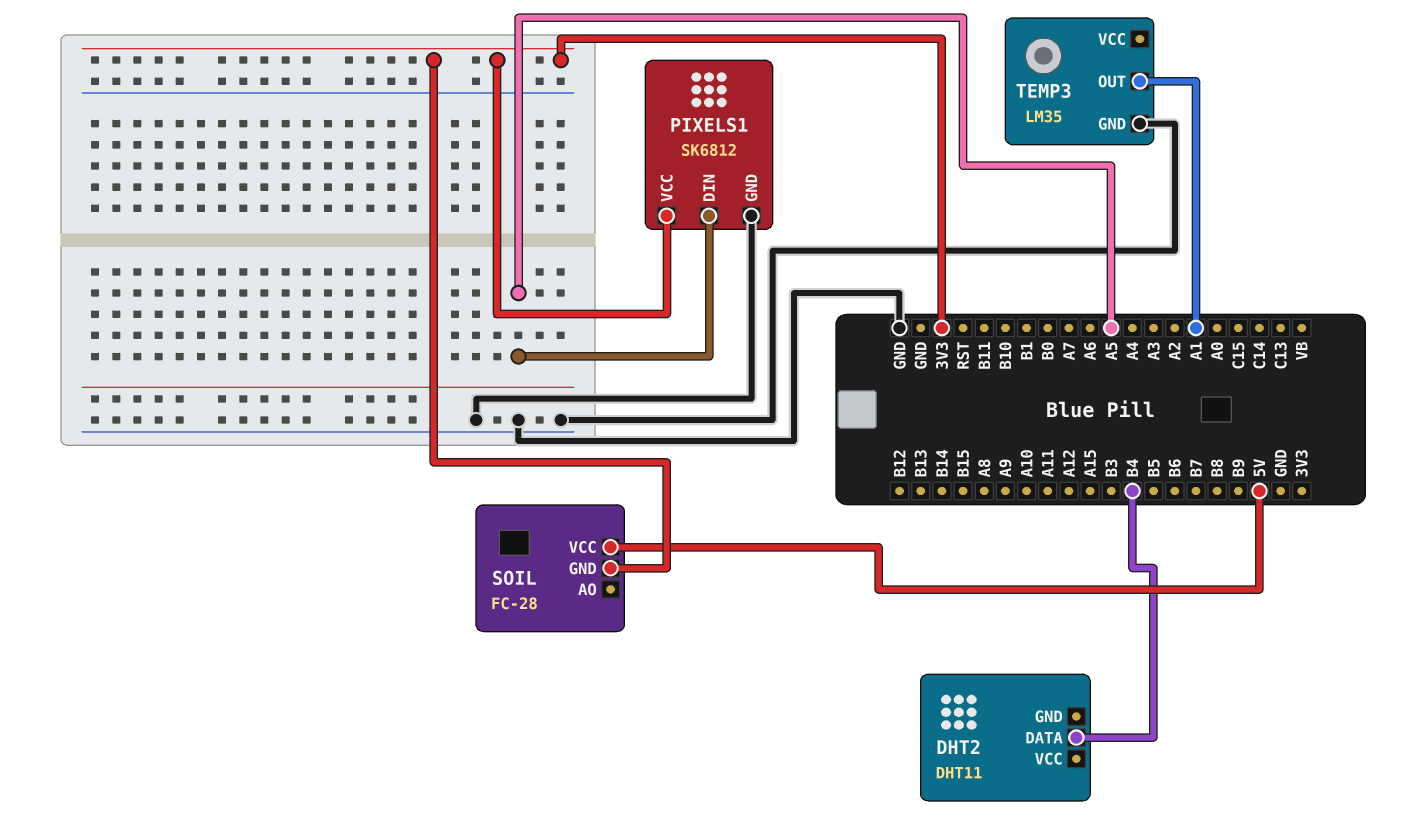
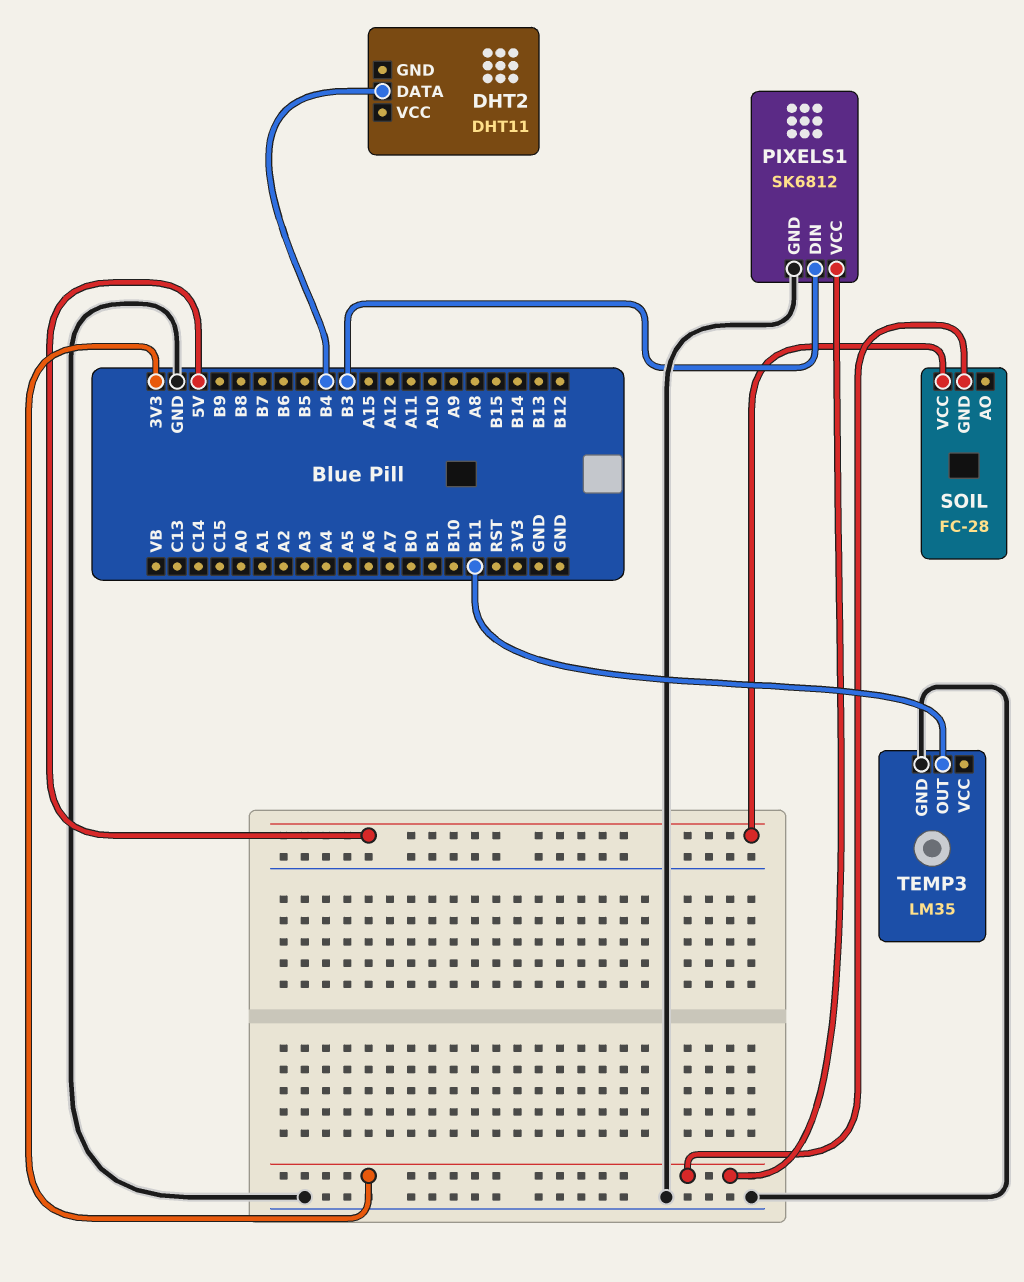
PIXELS1 pin DIN: A5 -> B3
TEMP3 pin OUT: A1 -> B11

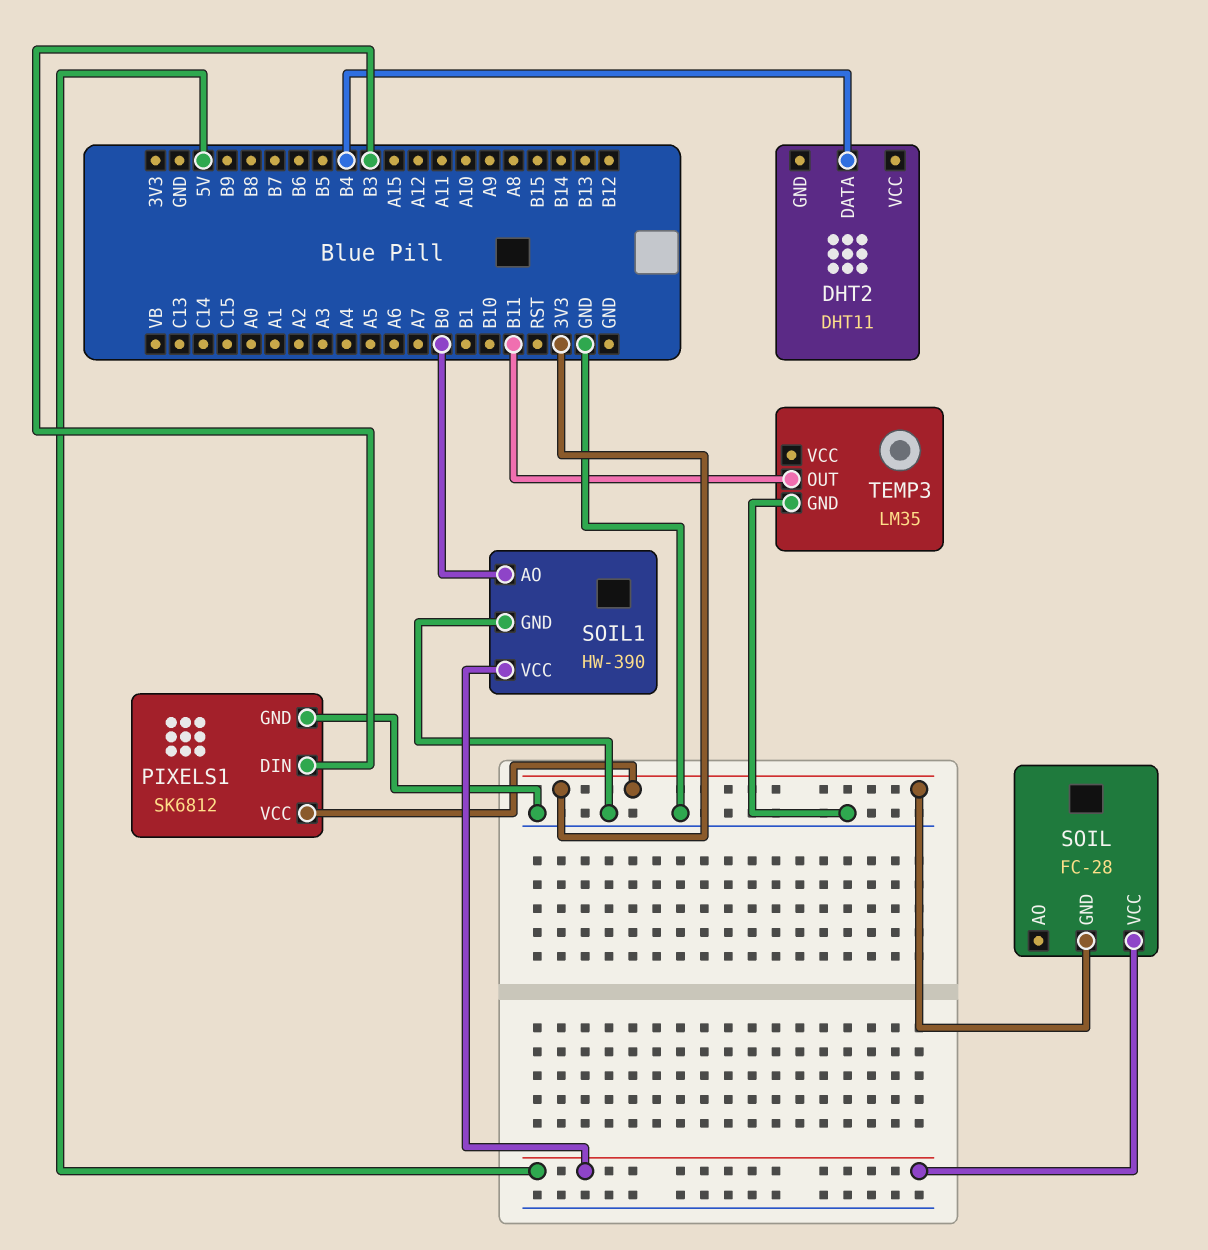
SOIL1: none -> HW-390
SOIL1 pin AO: none -> B0
SOIL1 pin GND: none -> GND
SOIL1 pin VCC: none -> 5V

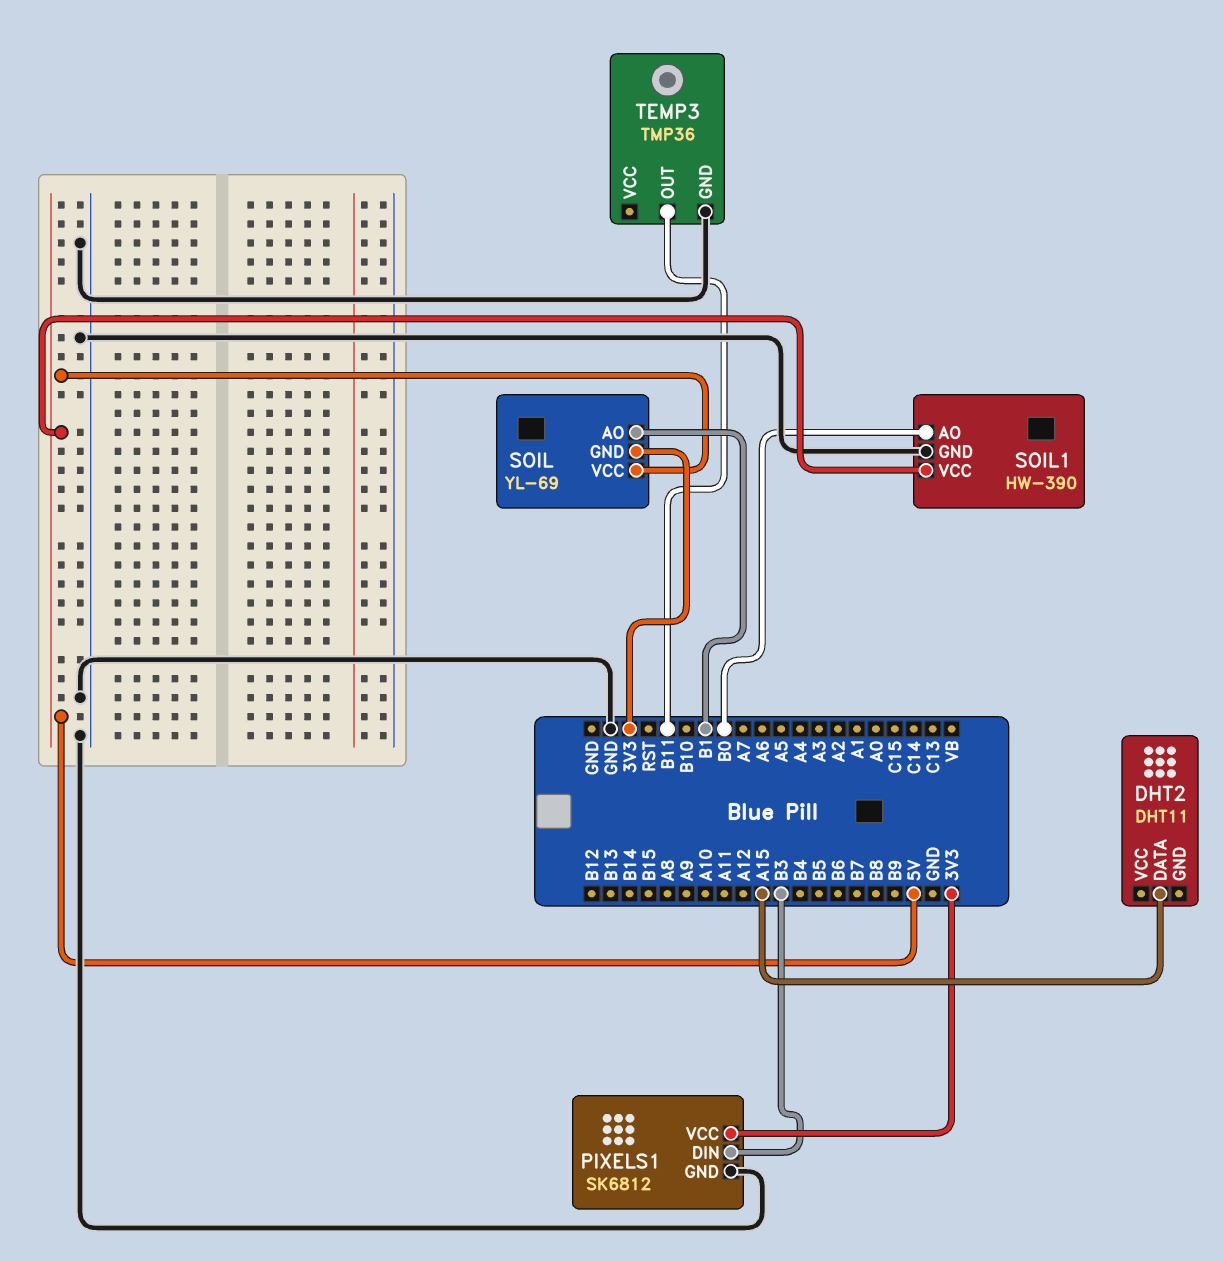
DHT2 pin DATA: B4 -> A15
SOIL: FC-28 -> YL-69
SOIL pin AO: none -> B1
TEMP3: LM35 -> TMP36

